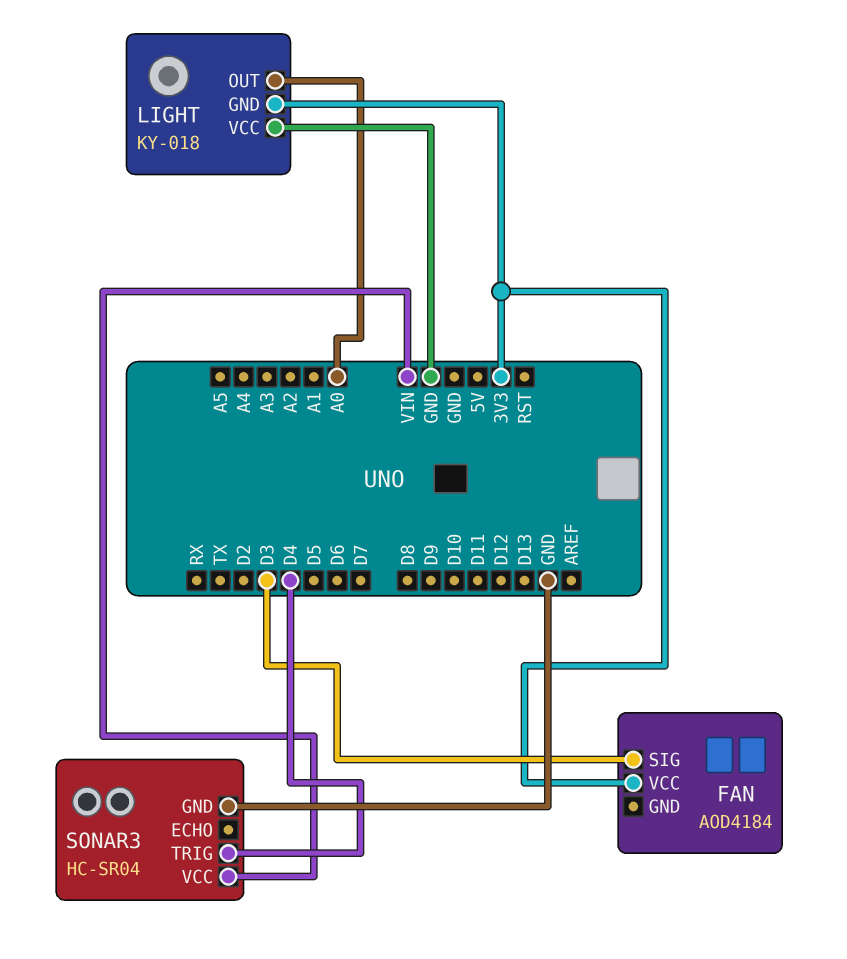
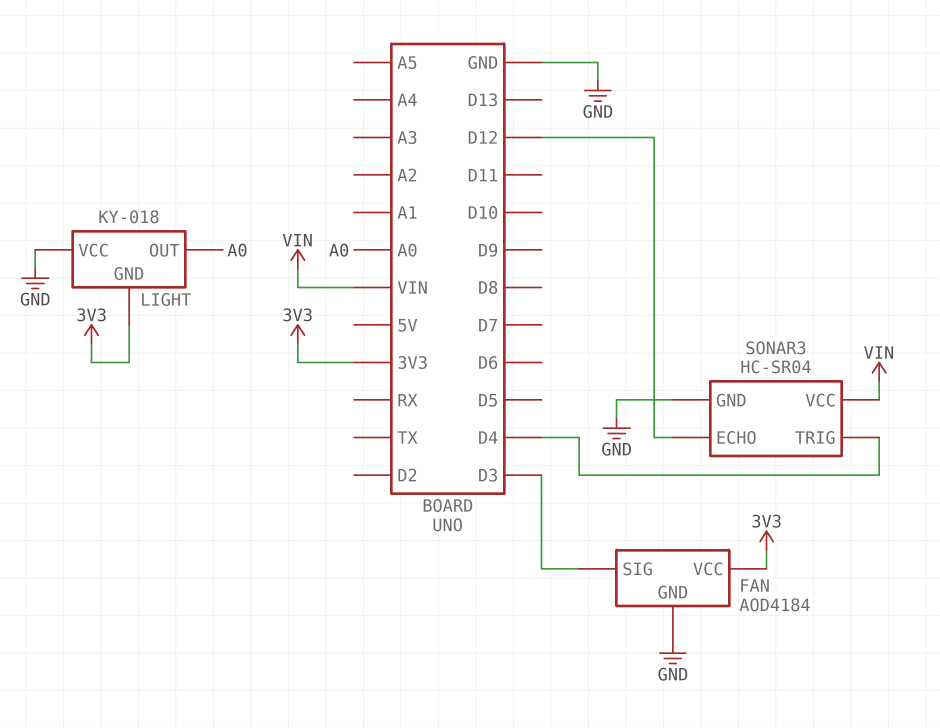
FAN pin GND: none -> GND
SONAR3 pin ECHO: none -> D12

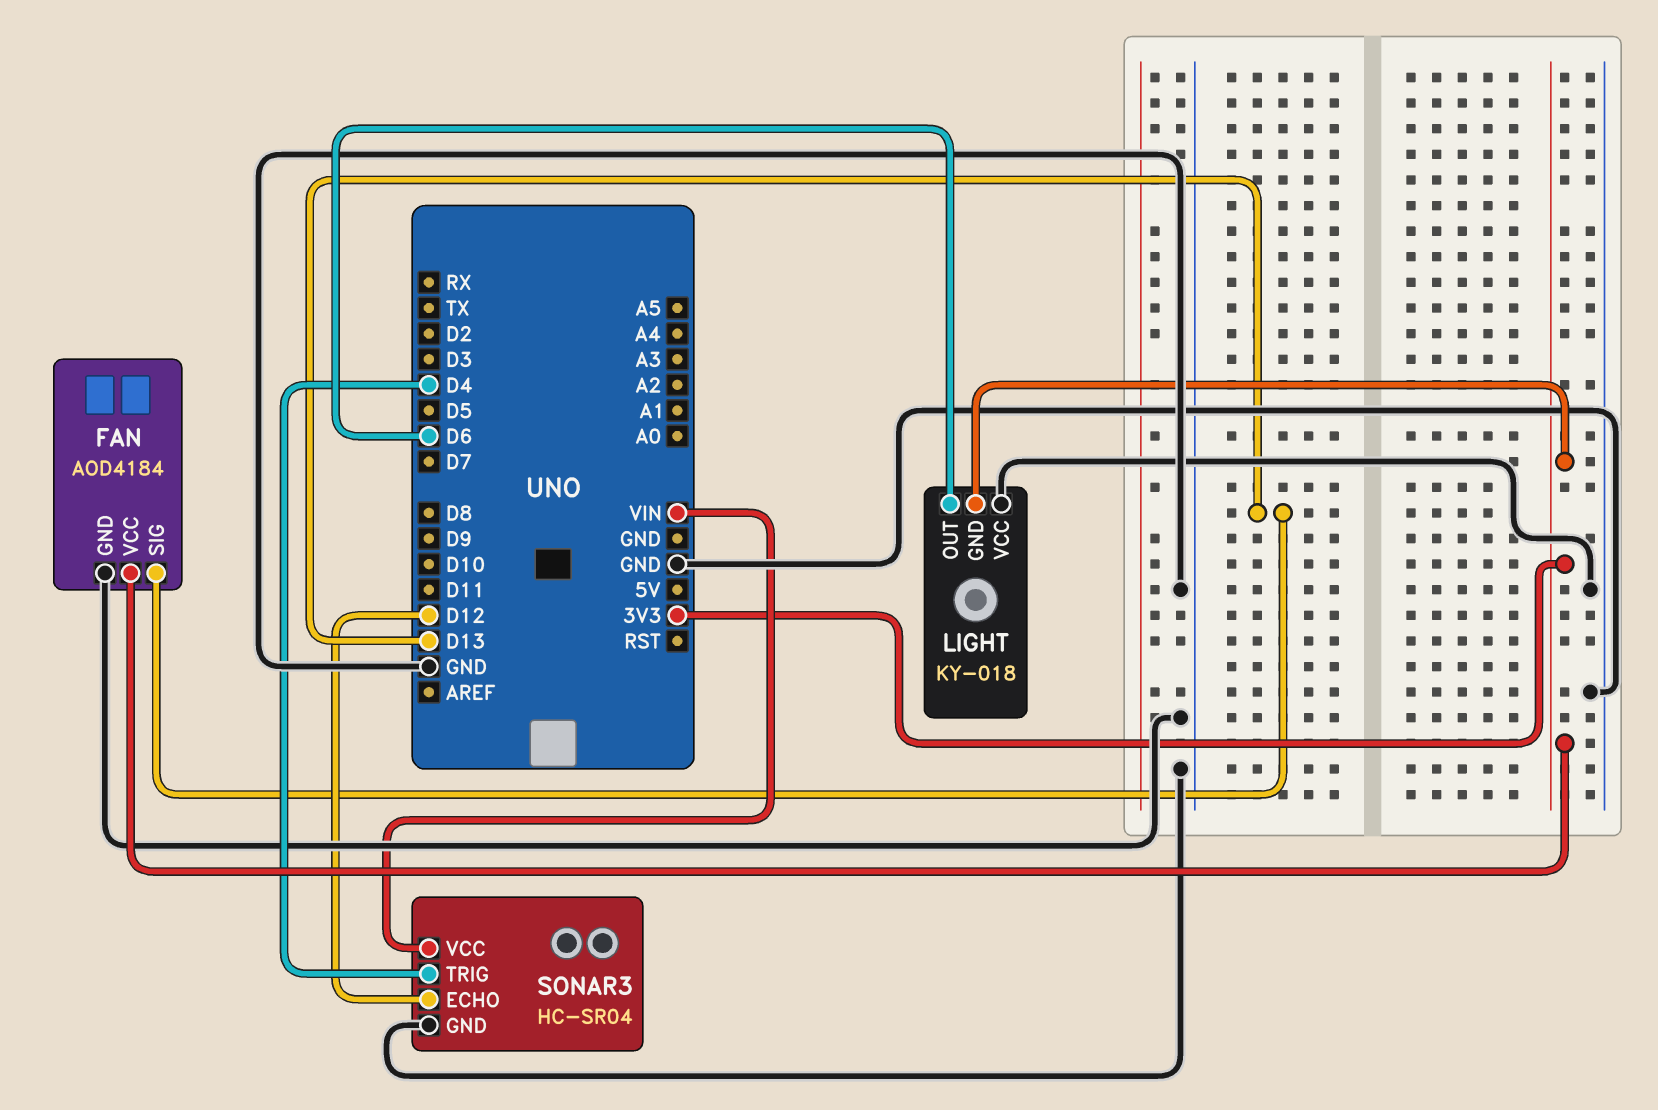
FAN pin SIG: D3 -> D13
LIGHT pin OUT: A0 -> D6

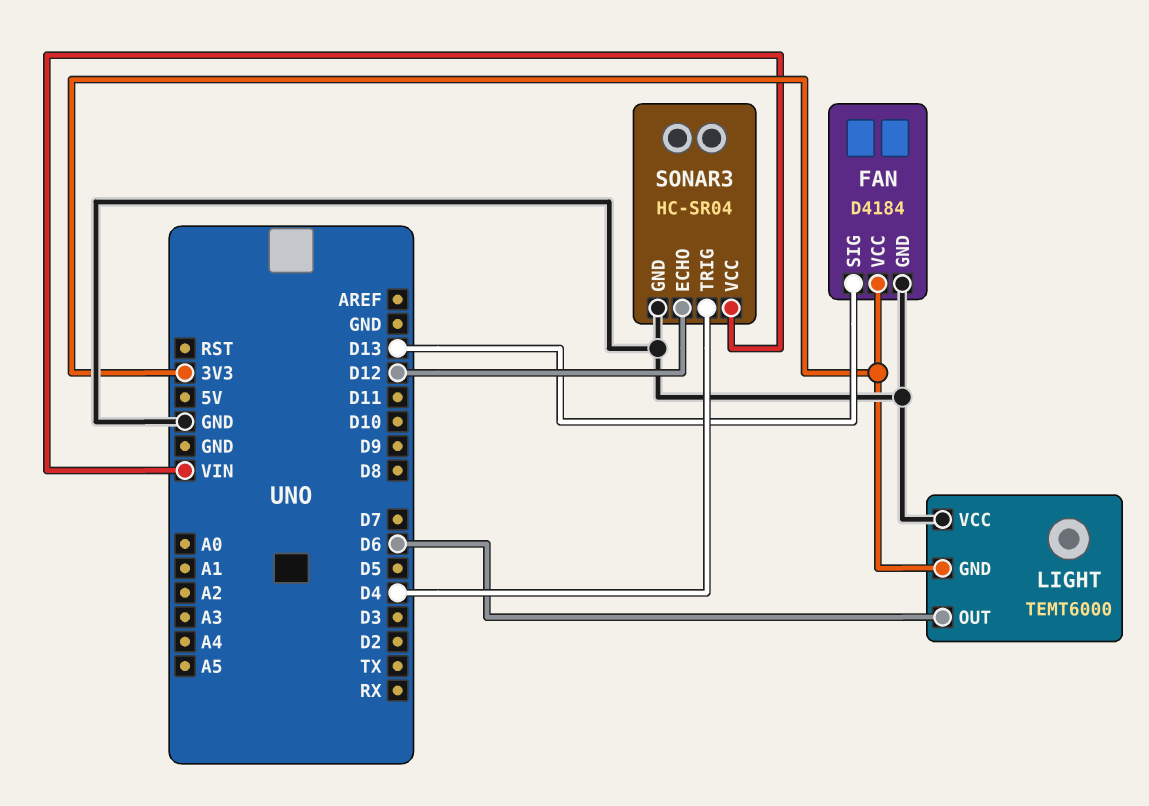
FAN: AOD4184 -> D4184
LIGHT: KY-018 -> TEMT6000

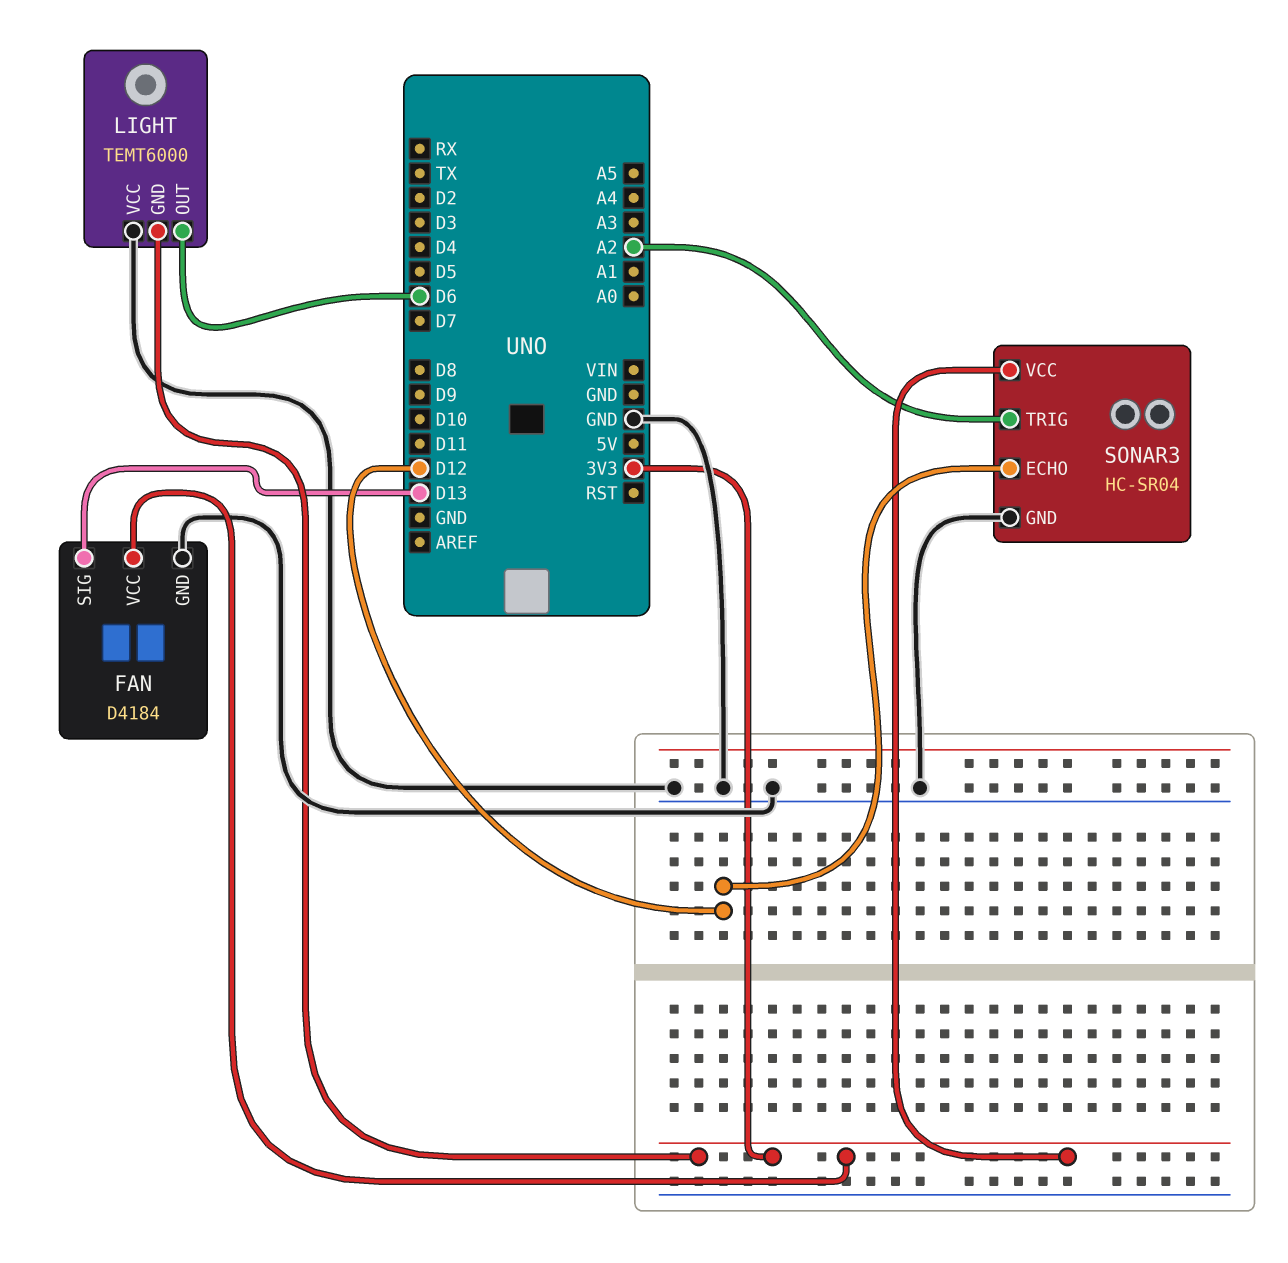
SONAR3 pin TRIG: D4 -> A2
SONAR3 pin VCC: VIN -> 3V3

